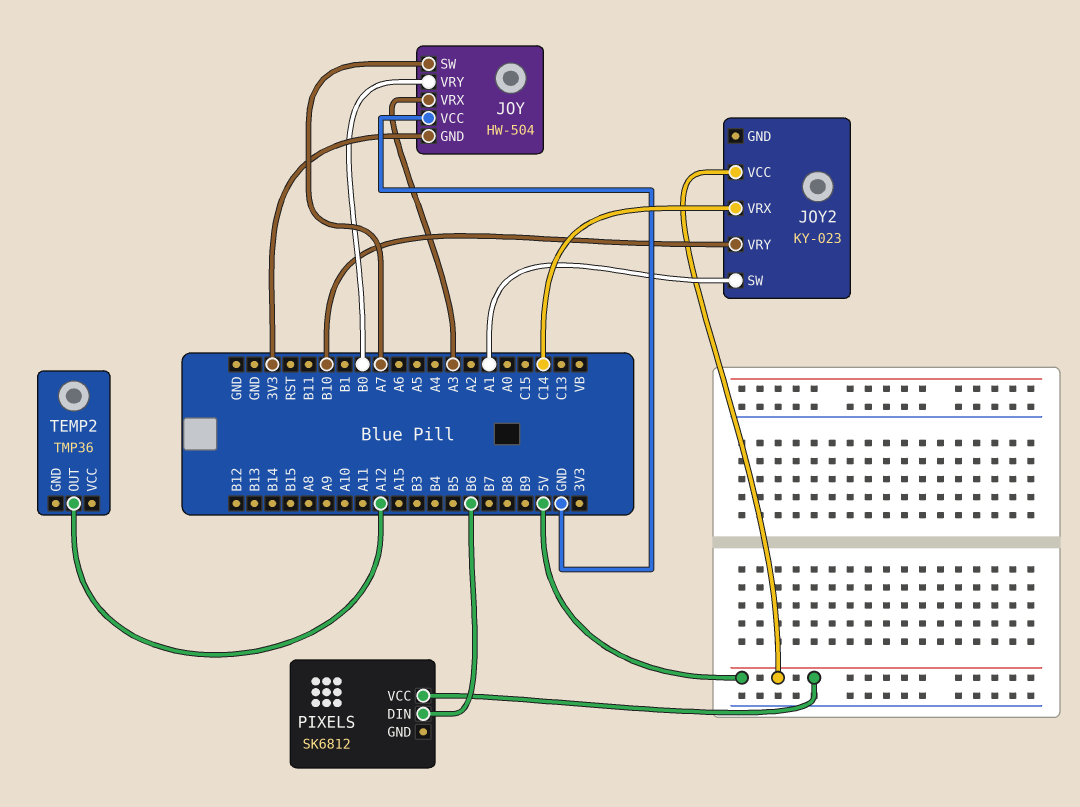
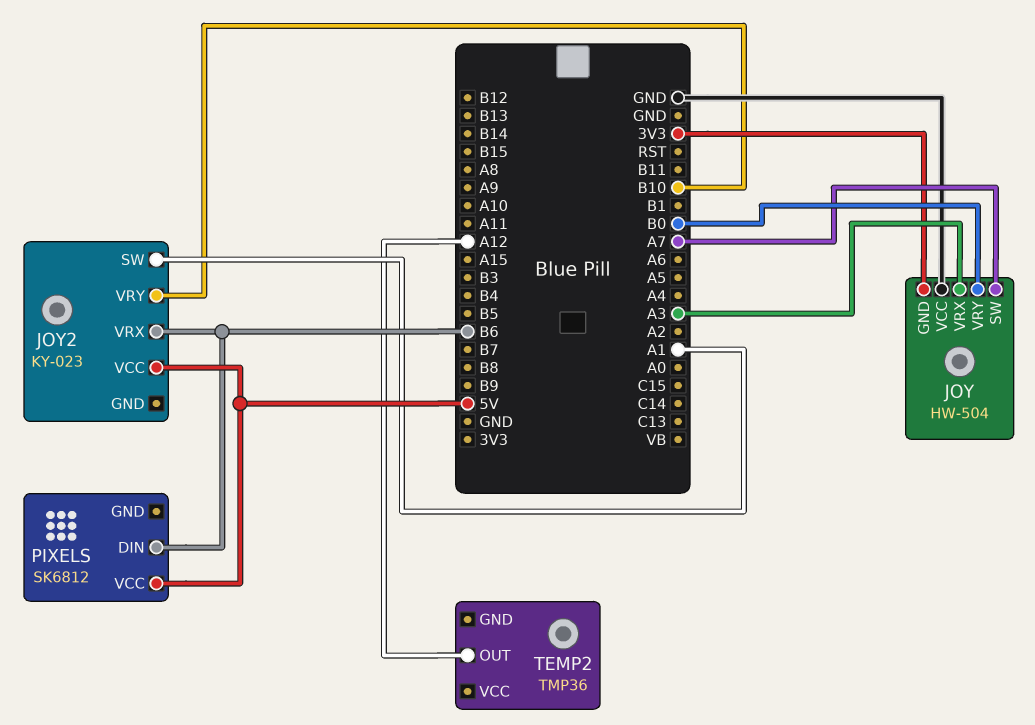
JOY2 pin VRX: C14 -> B6

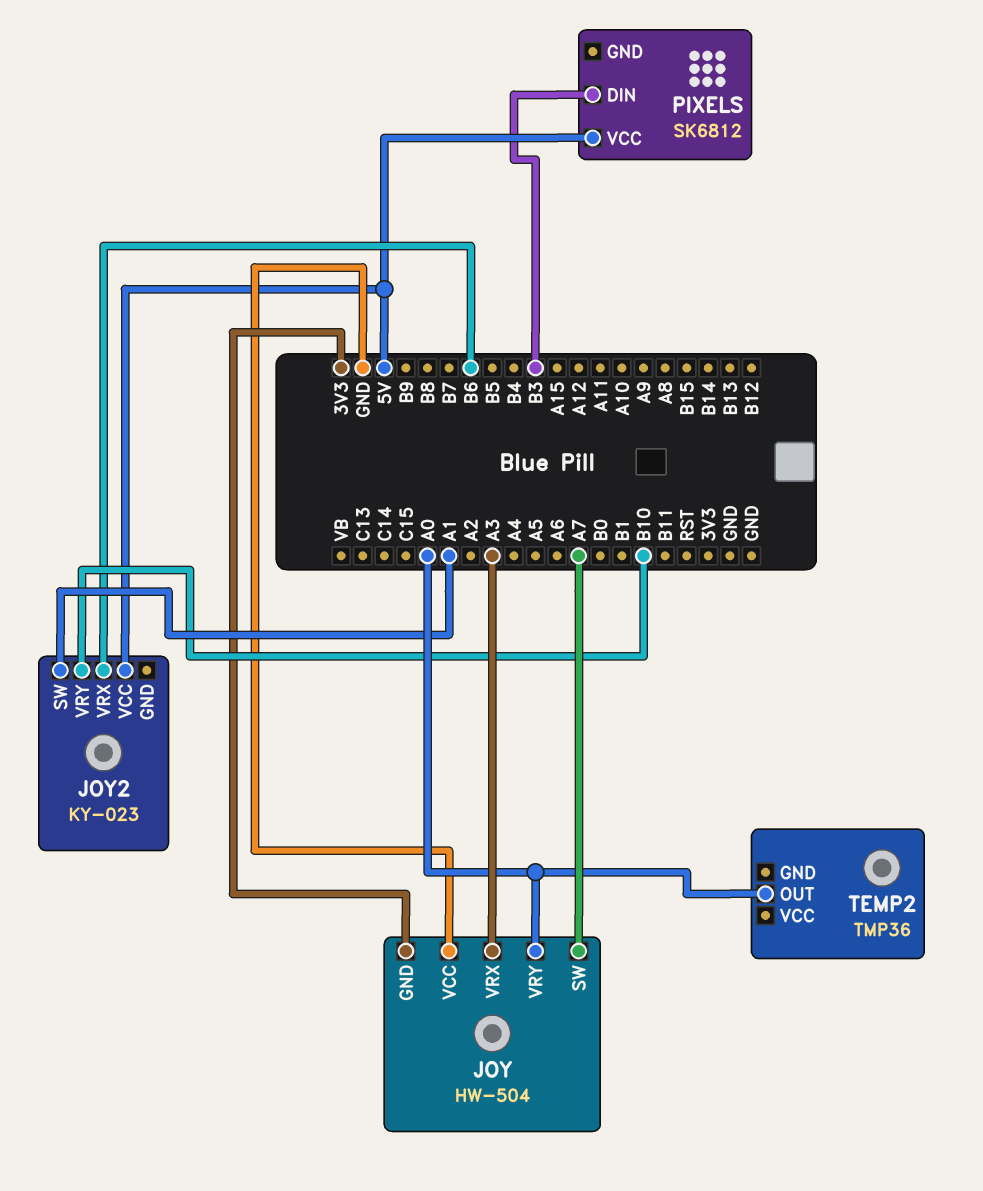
JOY pin VRY: B0 -> A0
PIXELS pin DIN: B6 -> B3
TEMP2 pin OUT: A12 -> A0

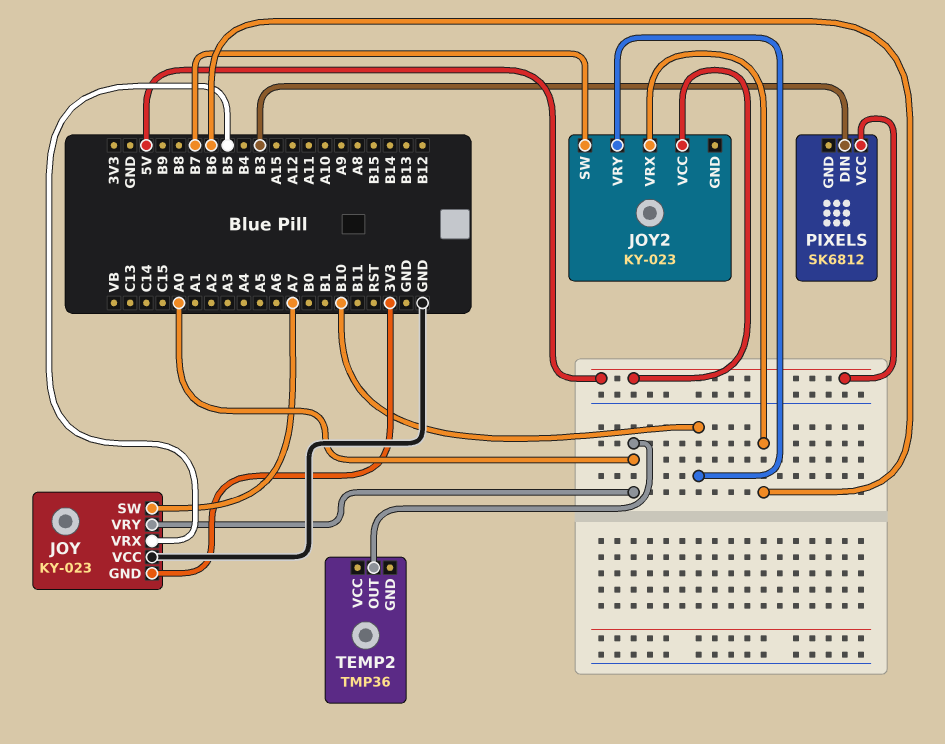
JOY: HW-504 -> KY-023
JOY pin VRX: A3 -> B5
JOY2 pin SW: A1 -> B7

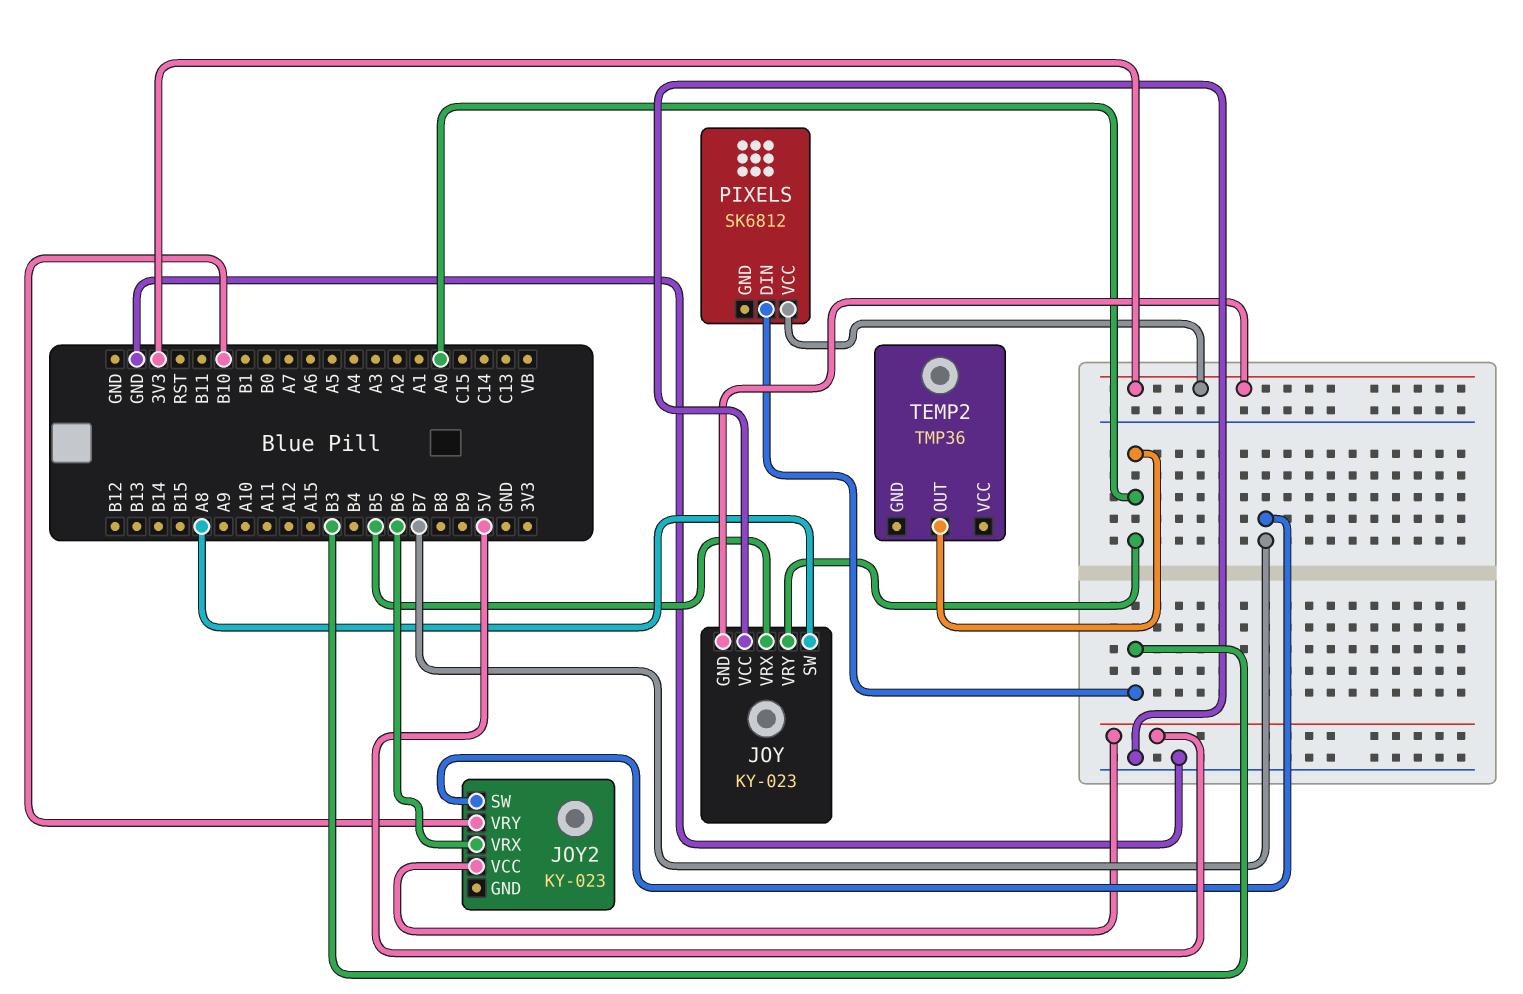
JOY pin SW: A7 -> A8
PIXELS pin VCC: 5V -> 3V3

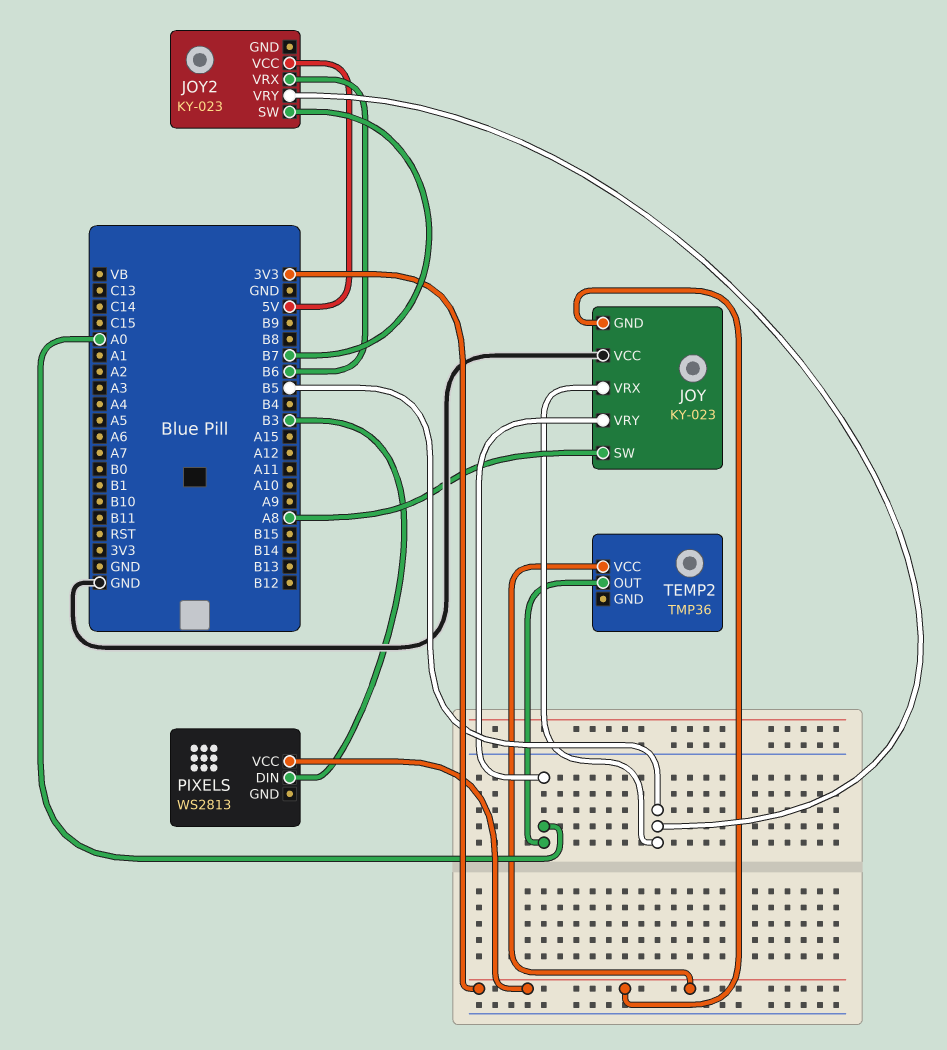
JOY2 pin VRY: B10 -> B5
PIXELS: SK6812 -> WS2813
TEMP2 pin VCC: none -> 3V3

